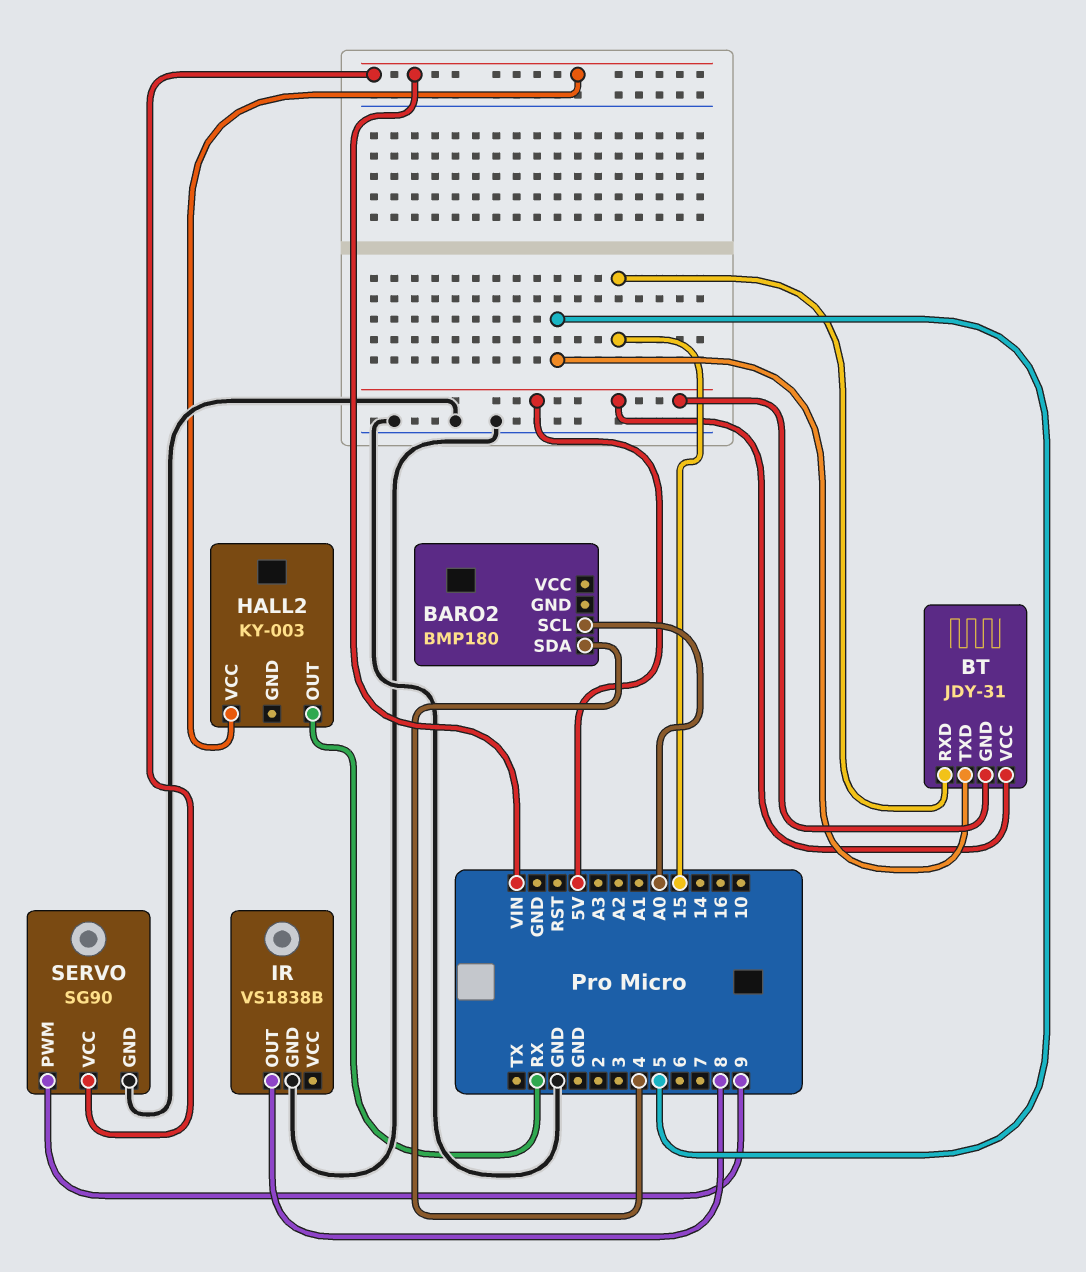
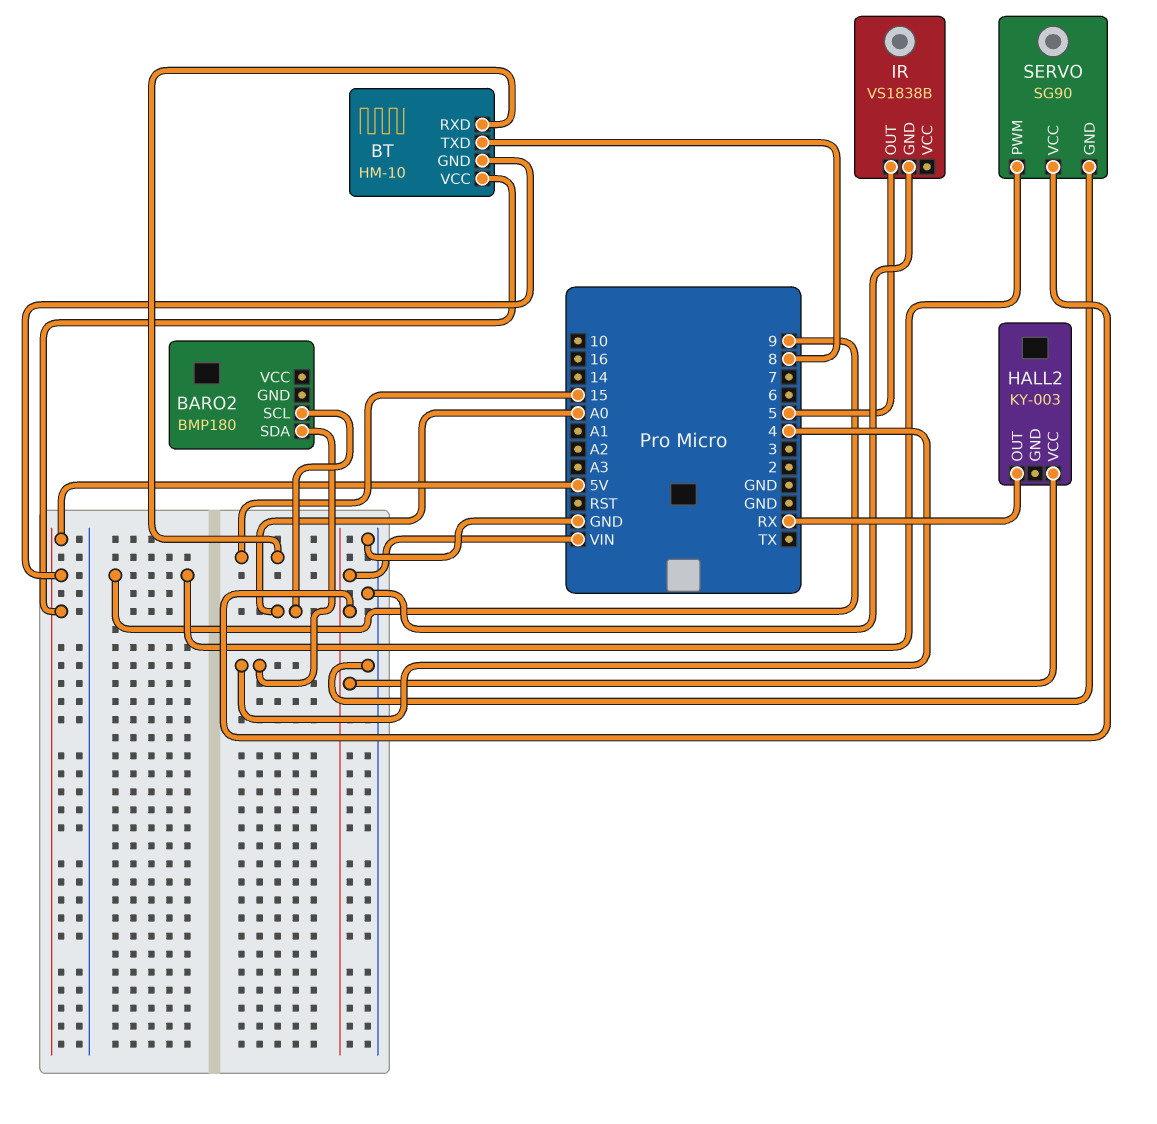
BT: JDY-31 -> HM-10
BT pin TXD: 5 -> 8
IR pin OUT: 8 -> 5

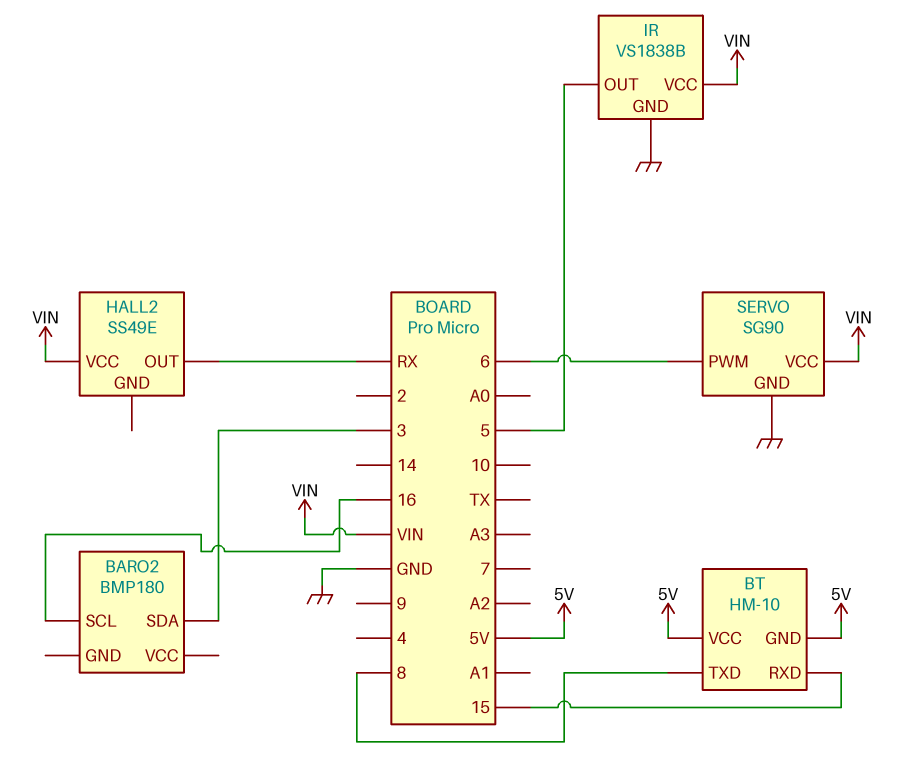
BARO2 pin SCL: A0 -> 16
BARO2 pin SDA: 4 -> 3
HALL2: KY-003 -> SS49E
IR pin VCC: none -> VIN
SERVO pin PWM: 9 -> 6

